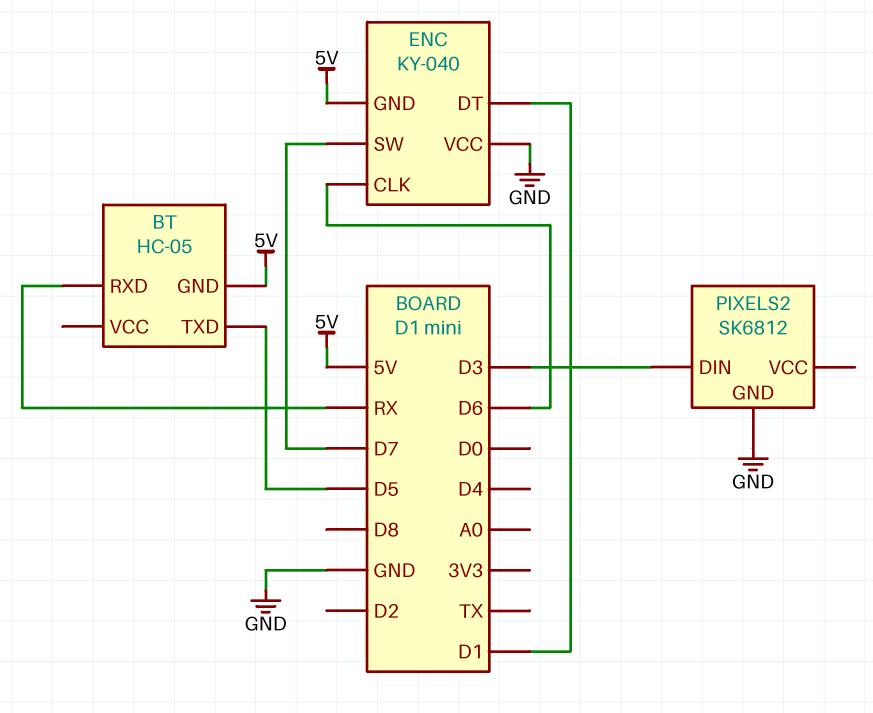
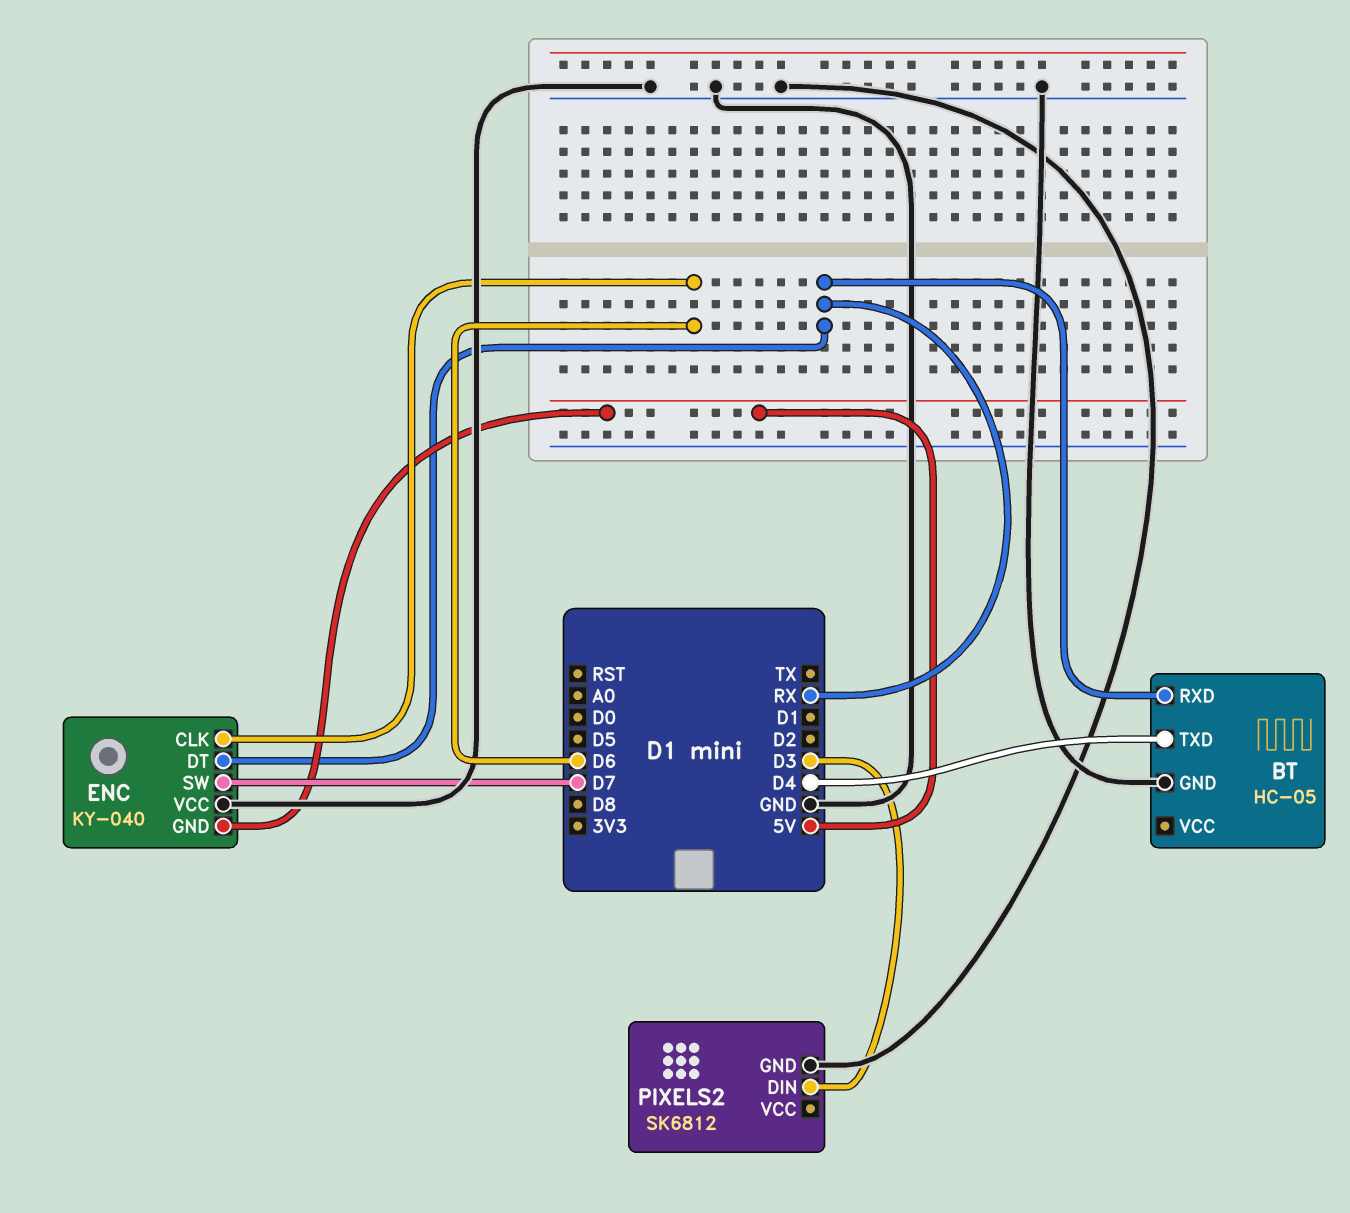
BT pin GND: 5V -> GND
BT pin TXD: D5 -> D4
ENC pin DT: D1 -> RX

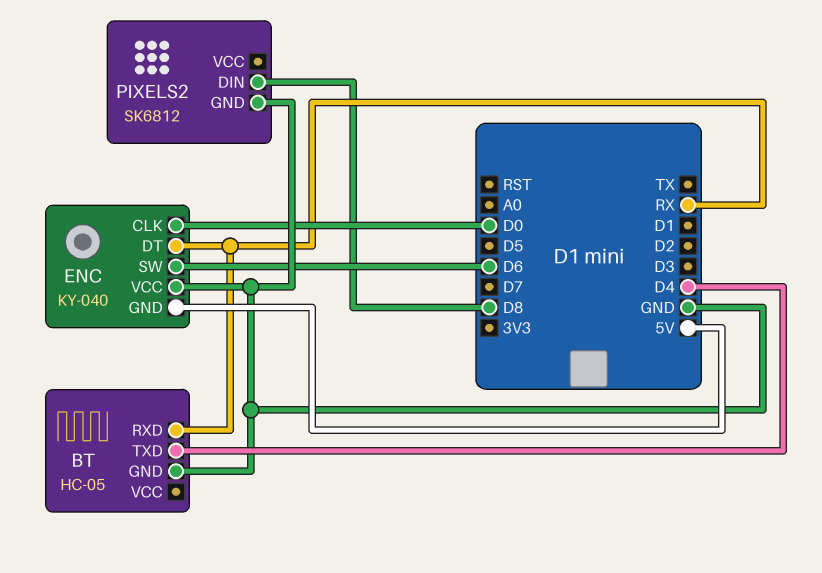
ENC pin CLK: D6 -> D0
ENC pin SW: D7 -> D6
PIXELS2 pin DIN: D3 -> D8

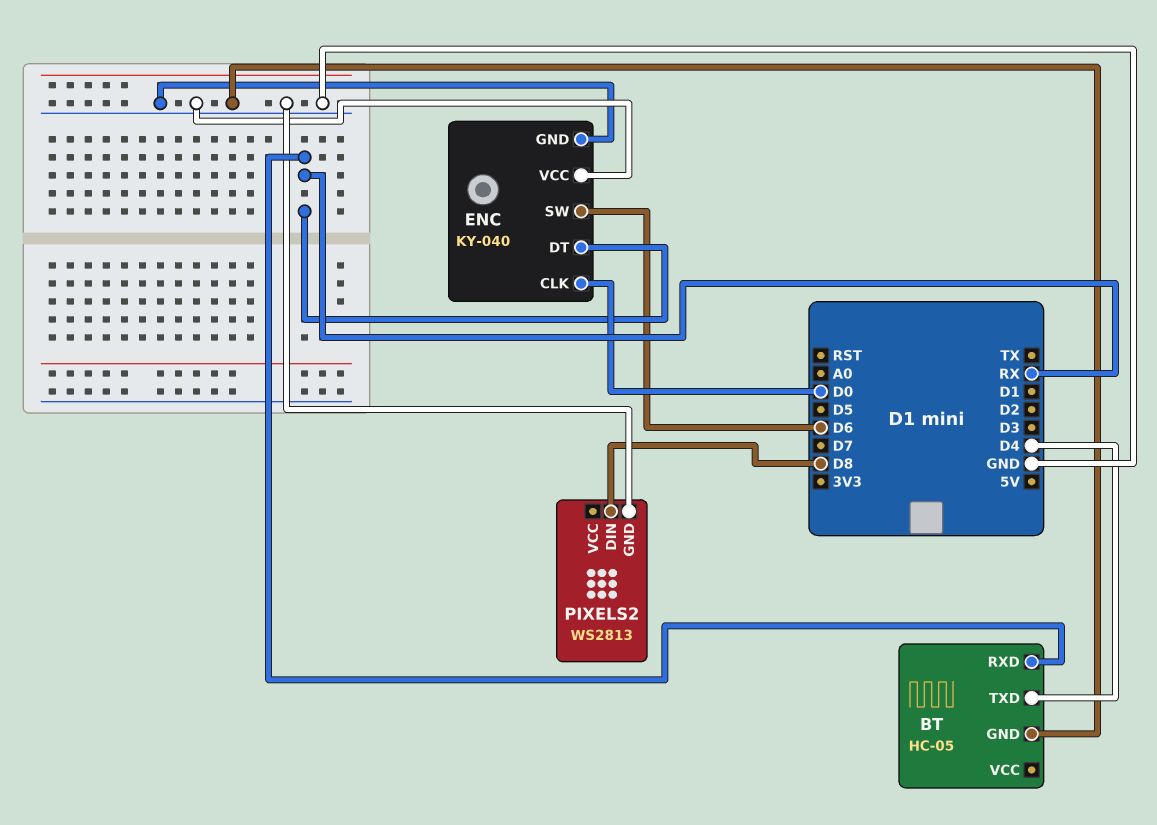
ENC pin GND: 5V -> GND
PIXELS2: SK6812 -> WS2813

